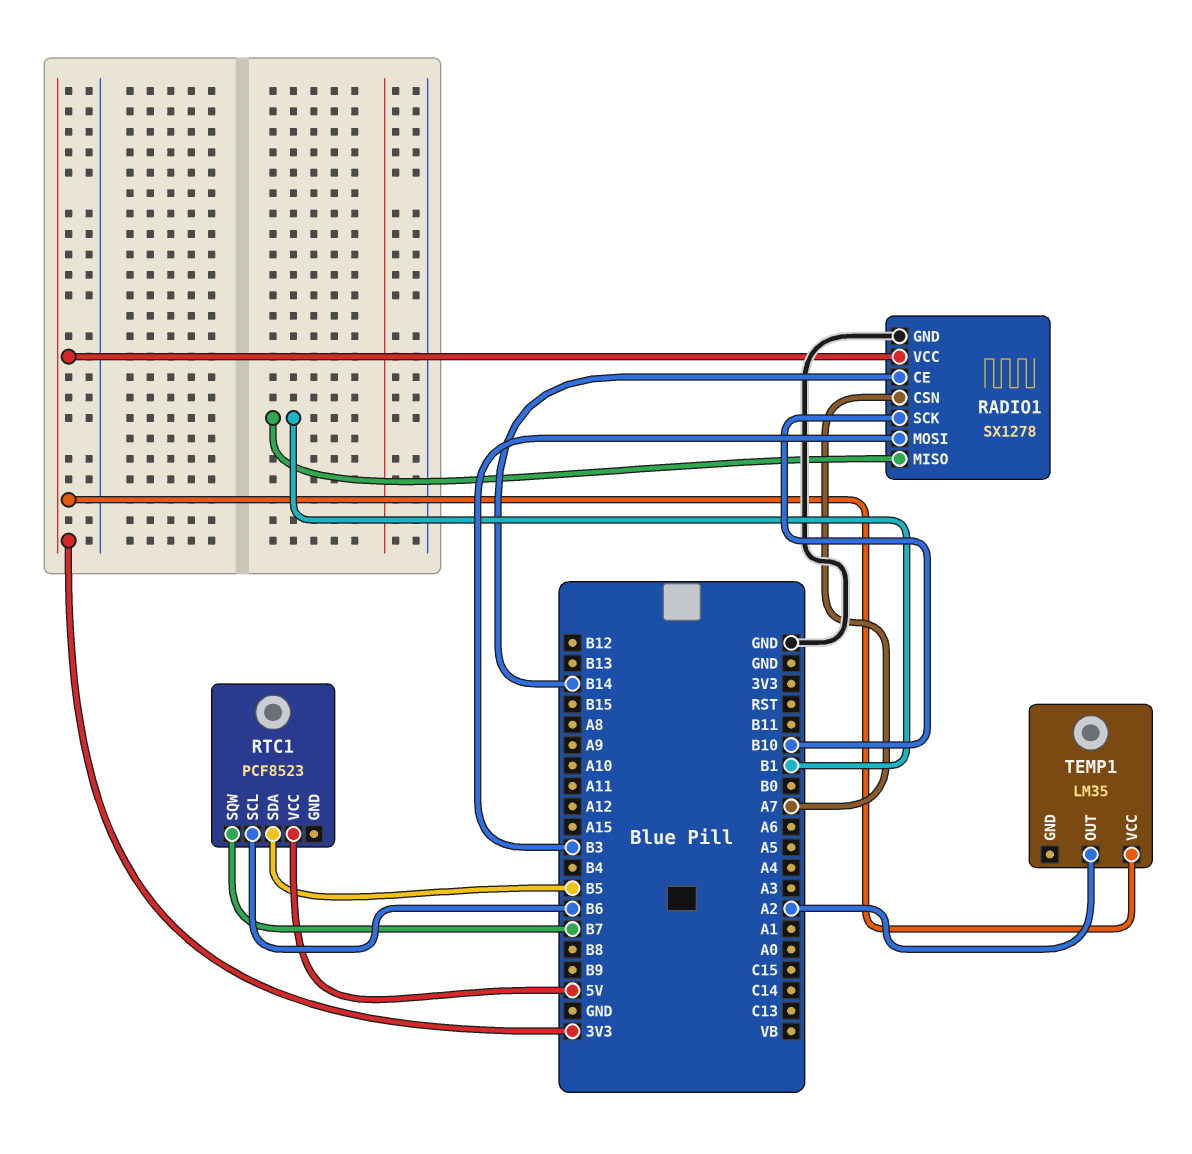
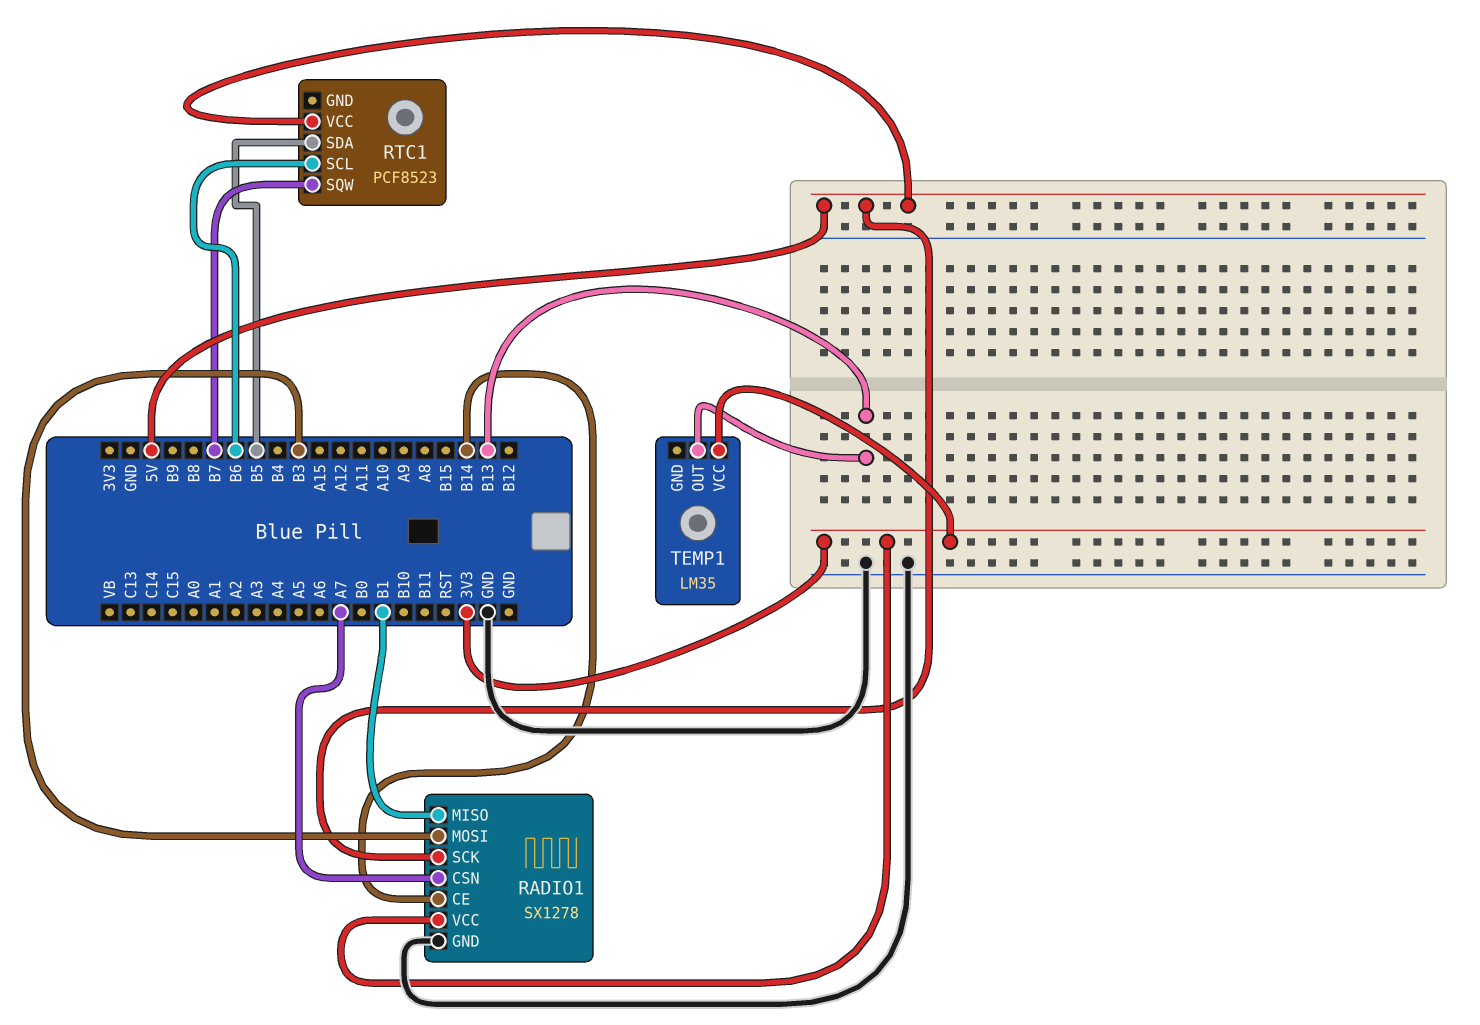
RADIO1 pin SCK: B10 -> 5V
TEMP1 pin OUT: A2 -> B13

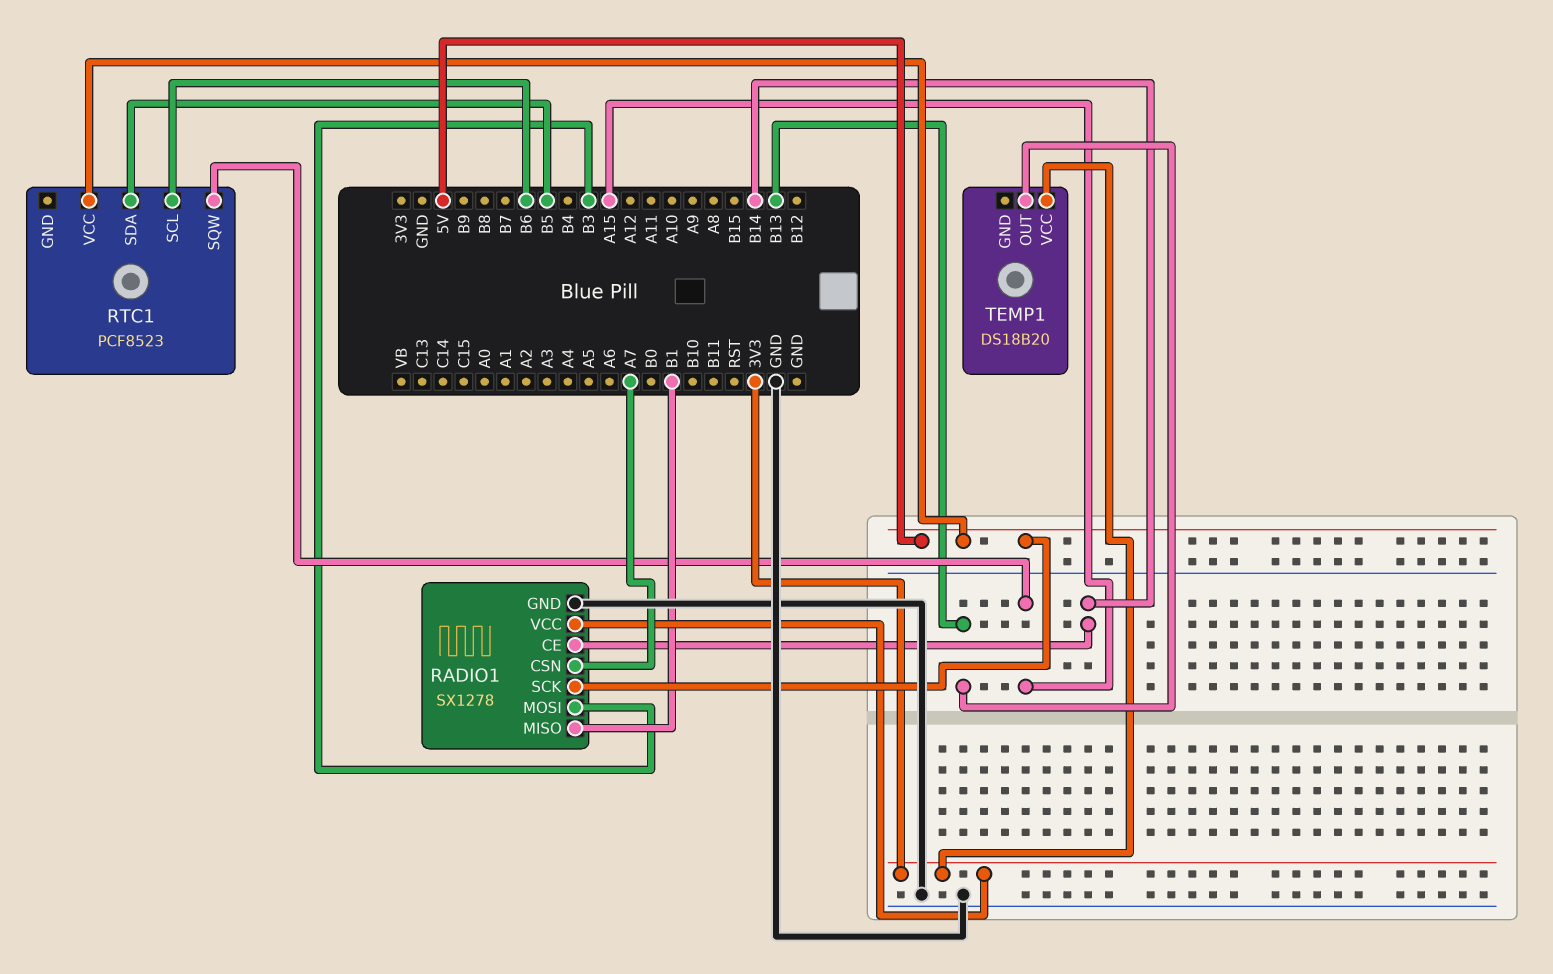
RTC1 pin SQW: B7 -> A15
TEMP1: LM35 -> DS18B20

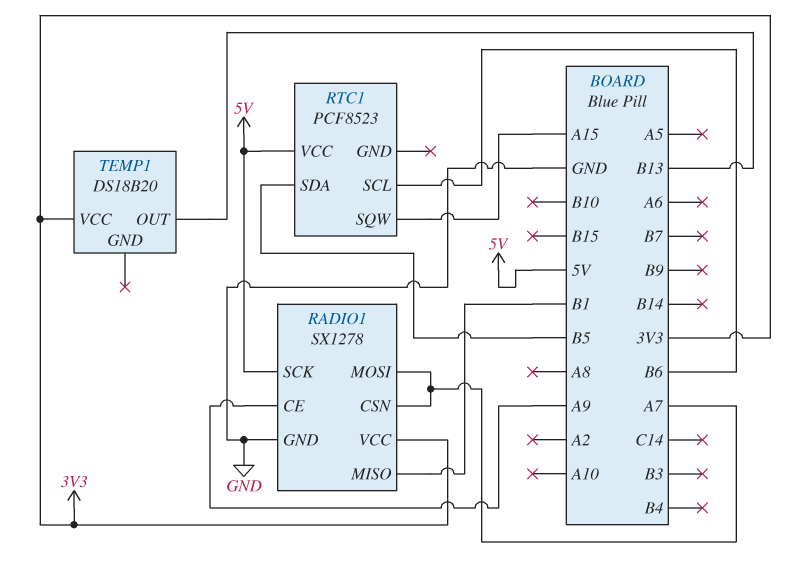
RADIO1 pin CE: B14 -> A9
RADIO1 pin MOSI: B3 -> A7

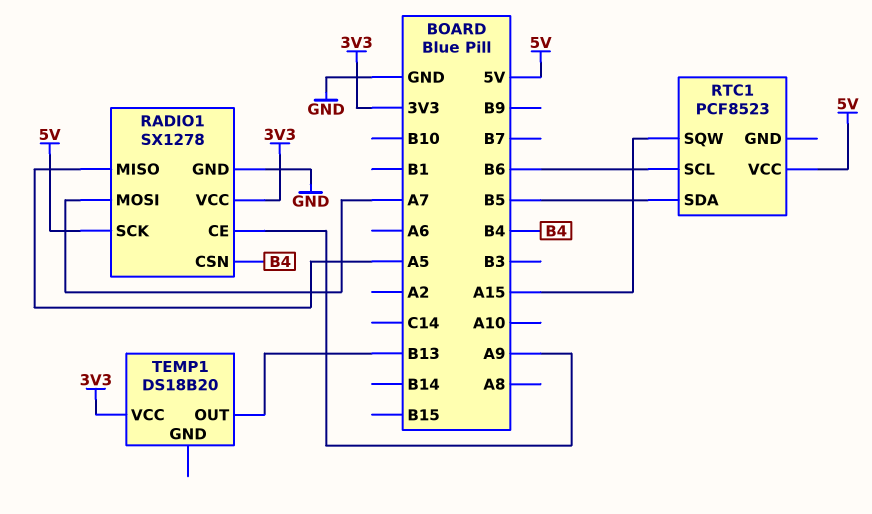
RADIO1 pin CSN: A7 -> B4
RADIO1 pin MISO: B1 -> A5

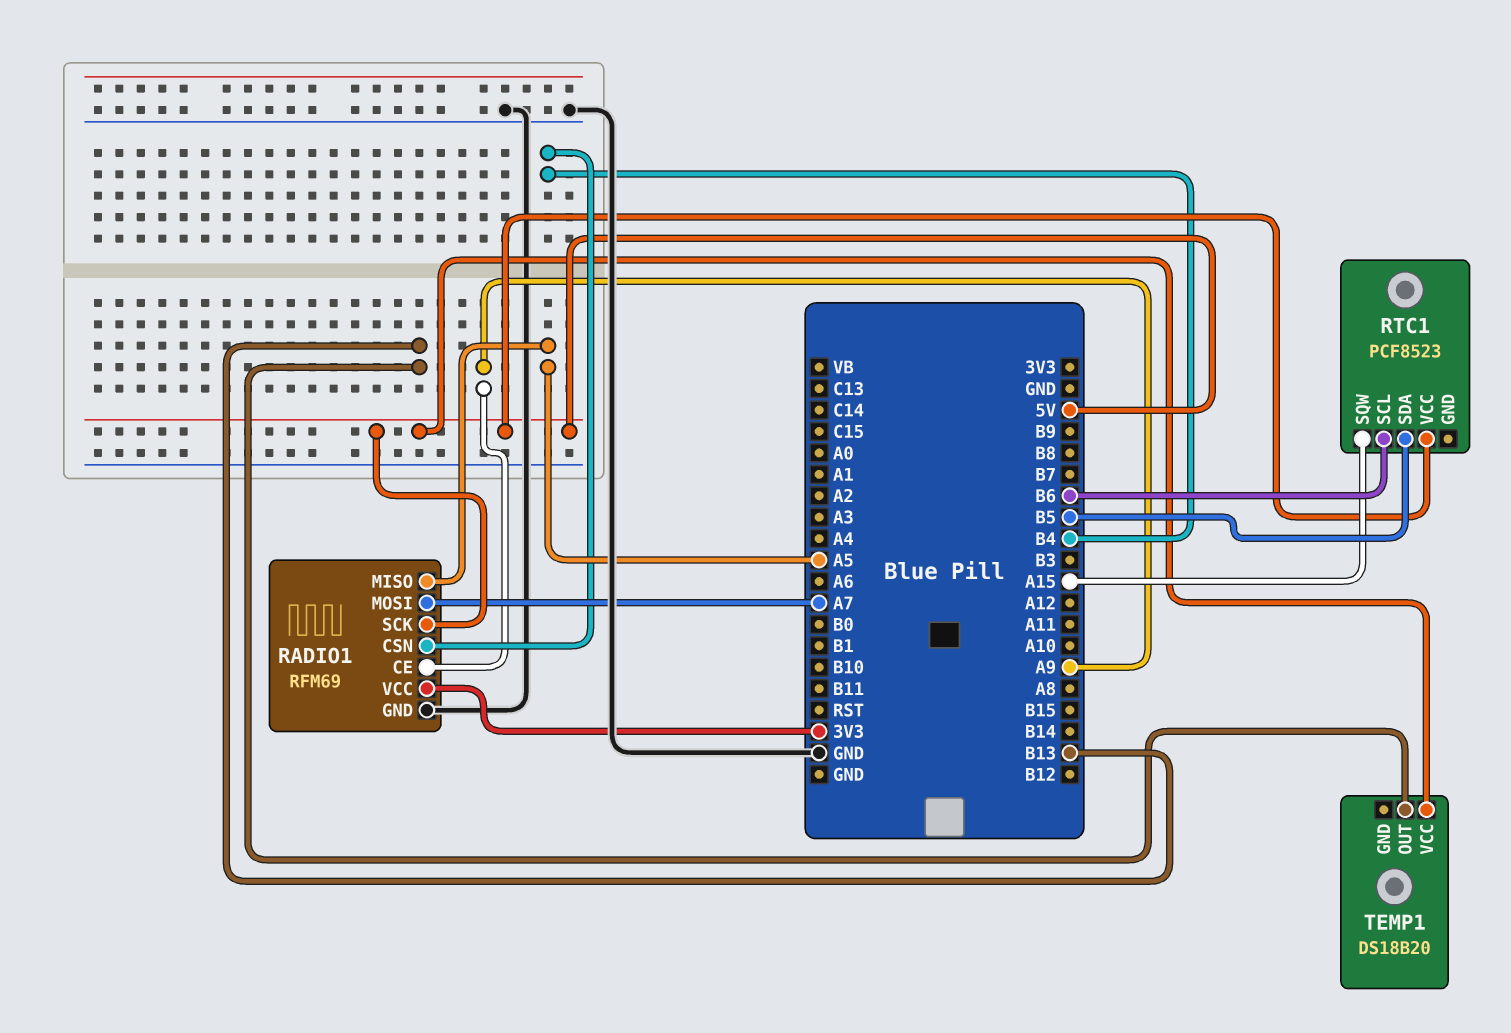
RADIO1: SX1278 -> RFM69
TEMP1 pin VCC: 3V3 -> 5V

